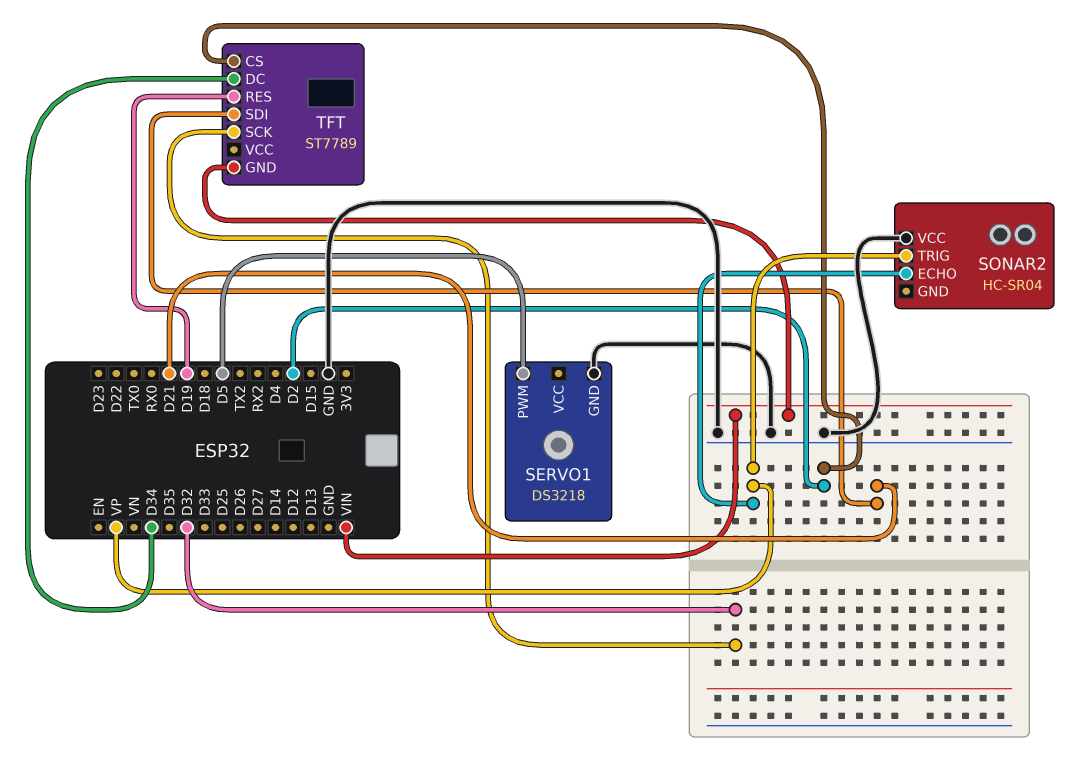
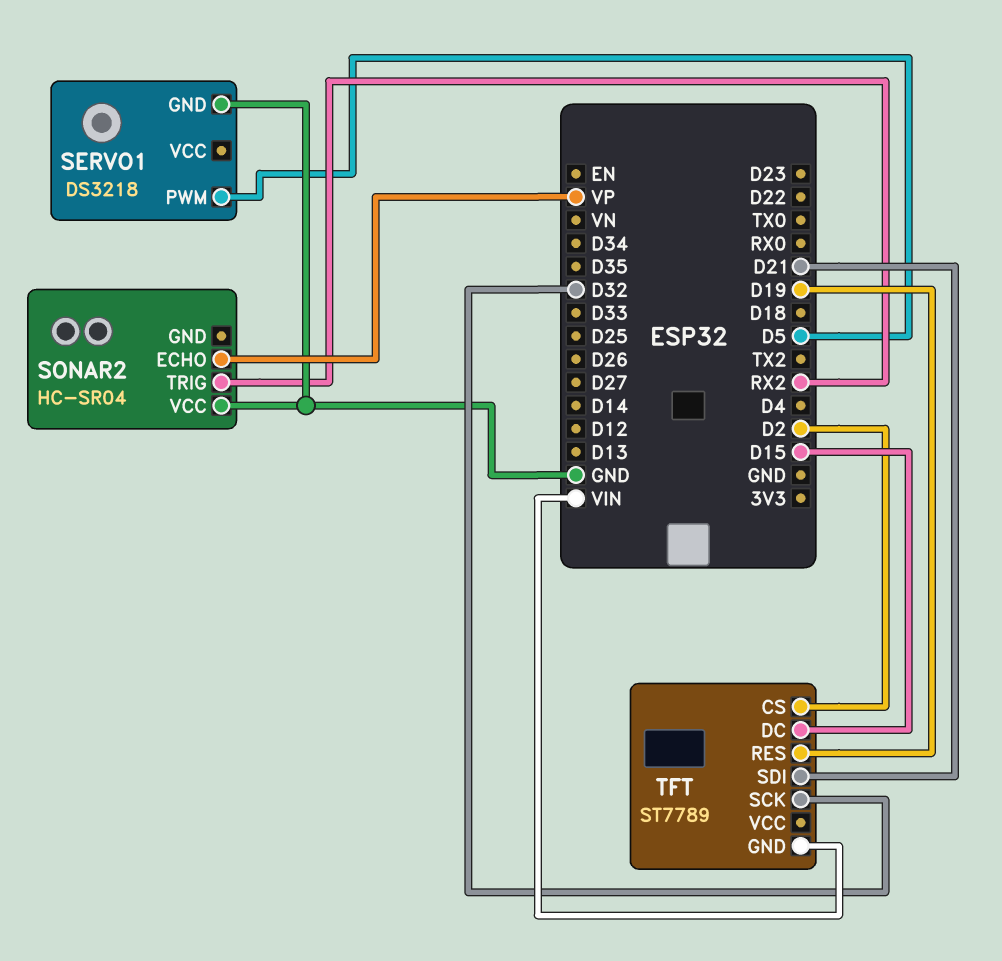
SONAR2 pin TRIG: VP -> RX2
TFT pin DC: D34 -> D15

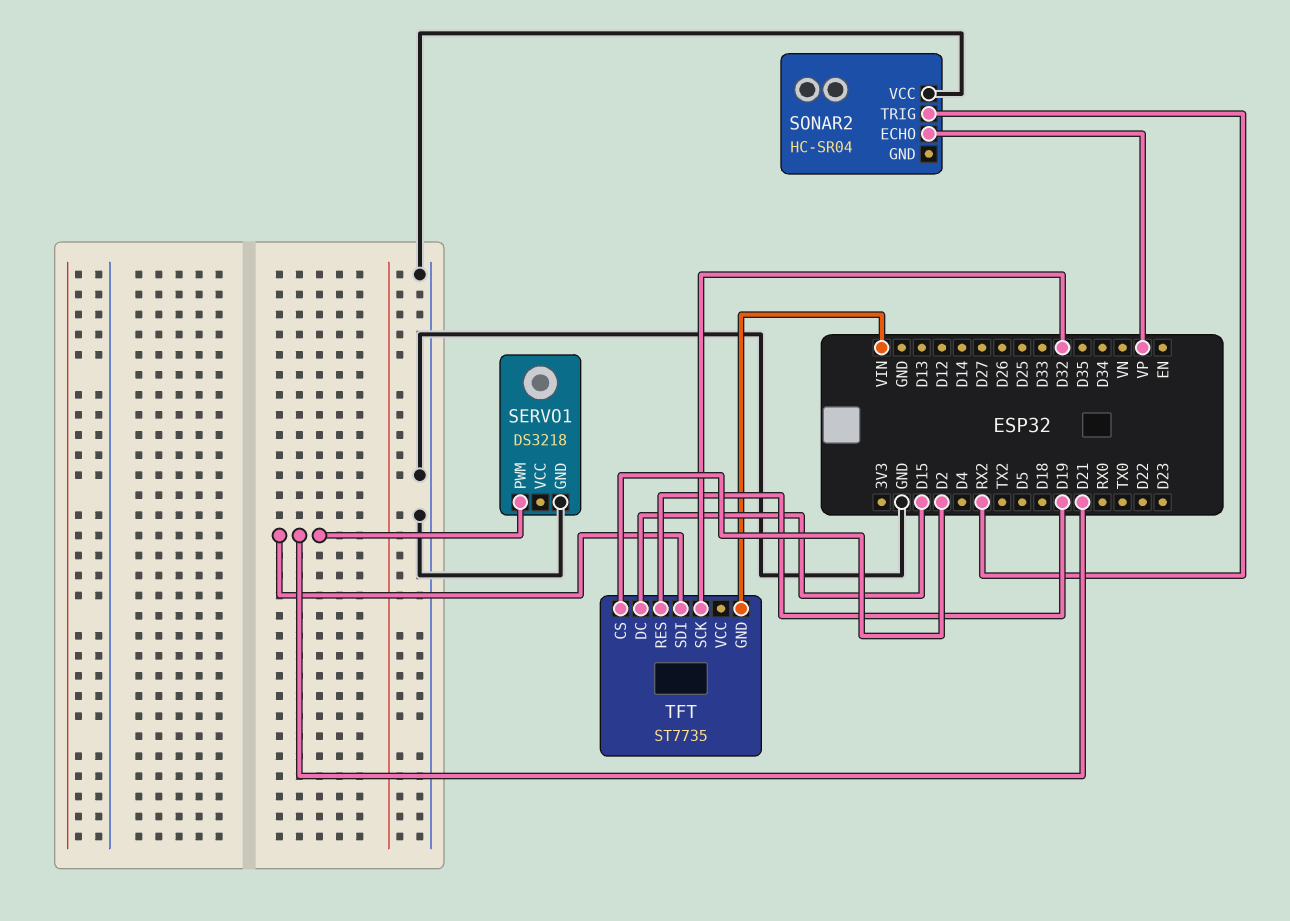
SERVO1 pin PWM: D5 -> D21
TFT: ST7789 -> ST7735

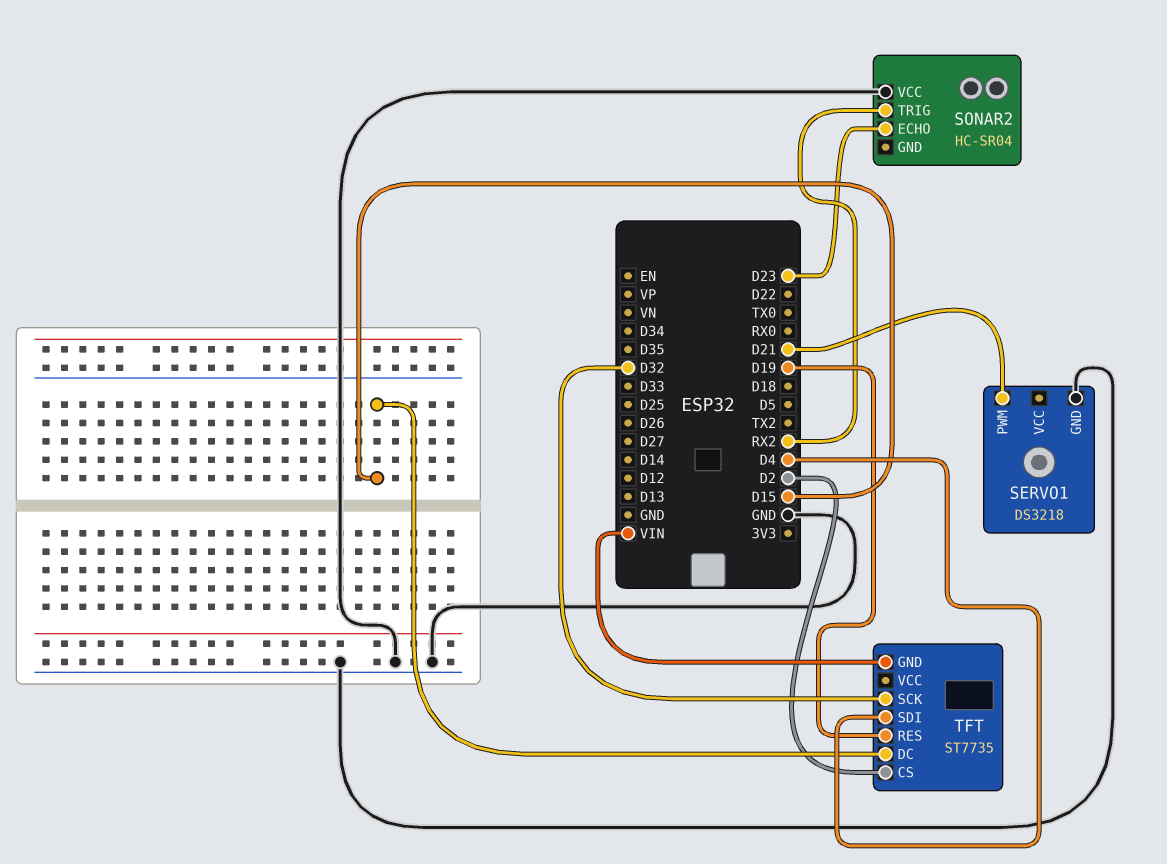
SONAR2 pin ECHO: VP -> D23
TFT pin SDI: D21 -> D4

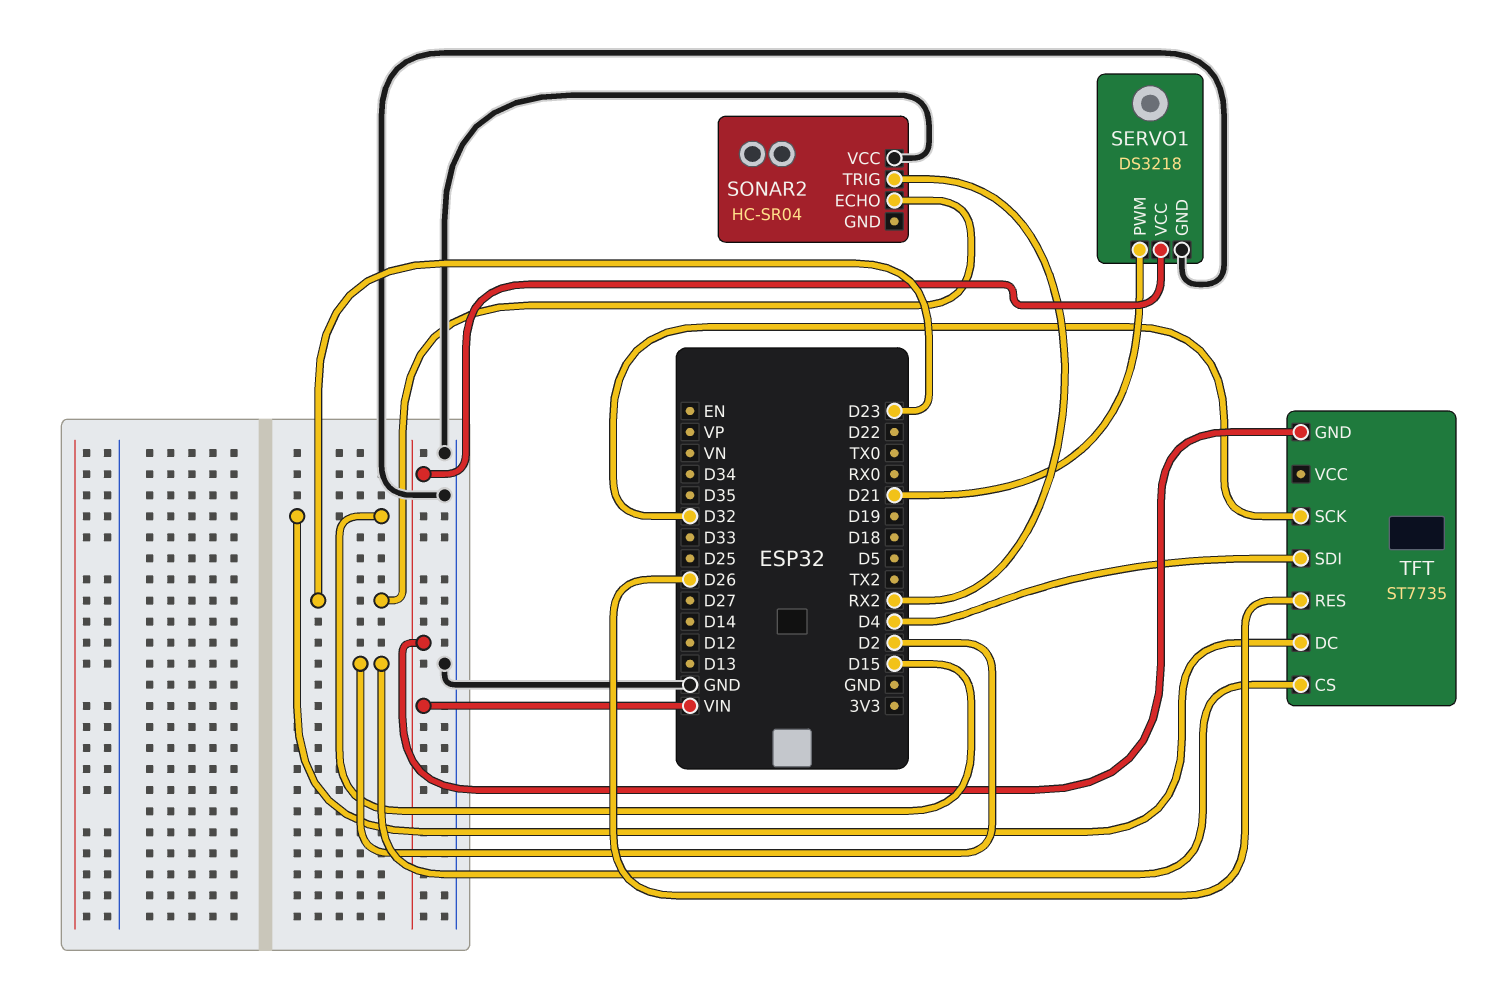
SERVO1 pin VCC: none -> VIN
TFT pin RES: D19 -> D26

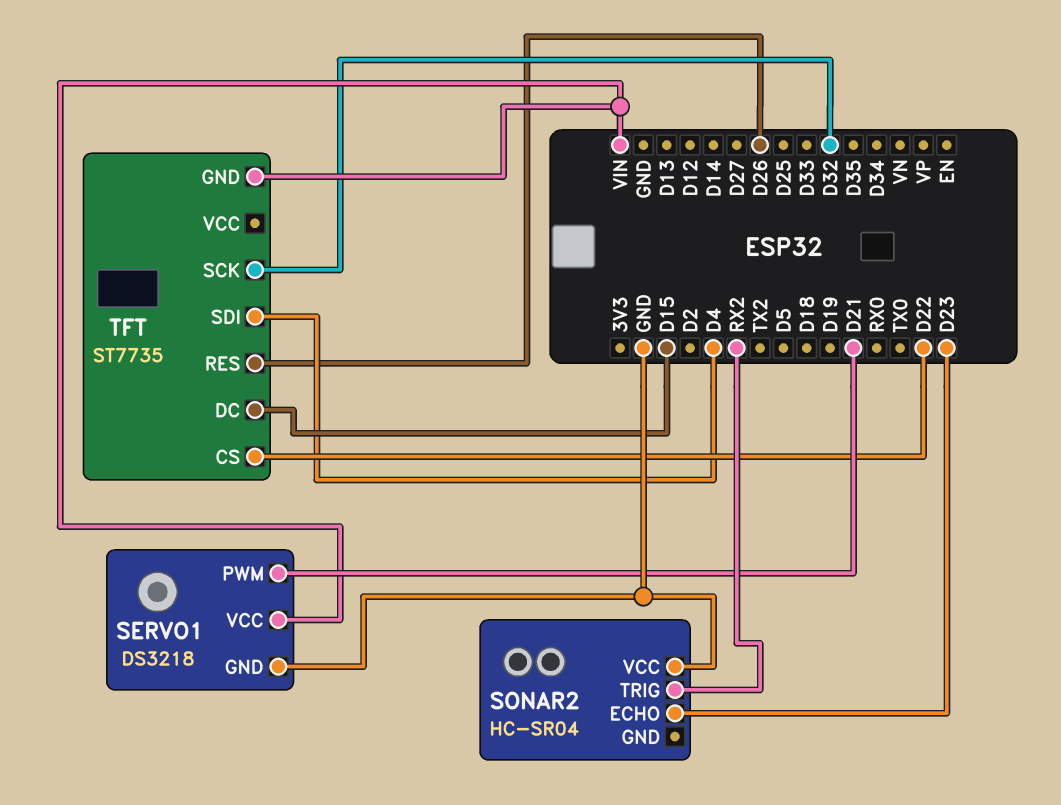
TFT pin CS: D2 -> D22

